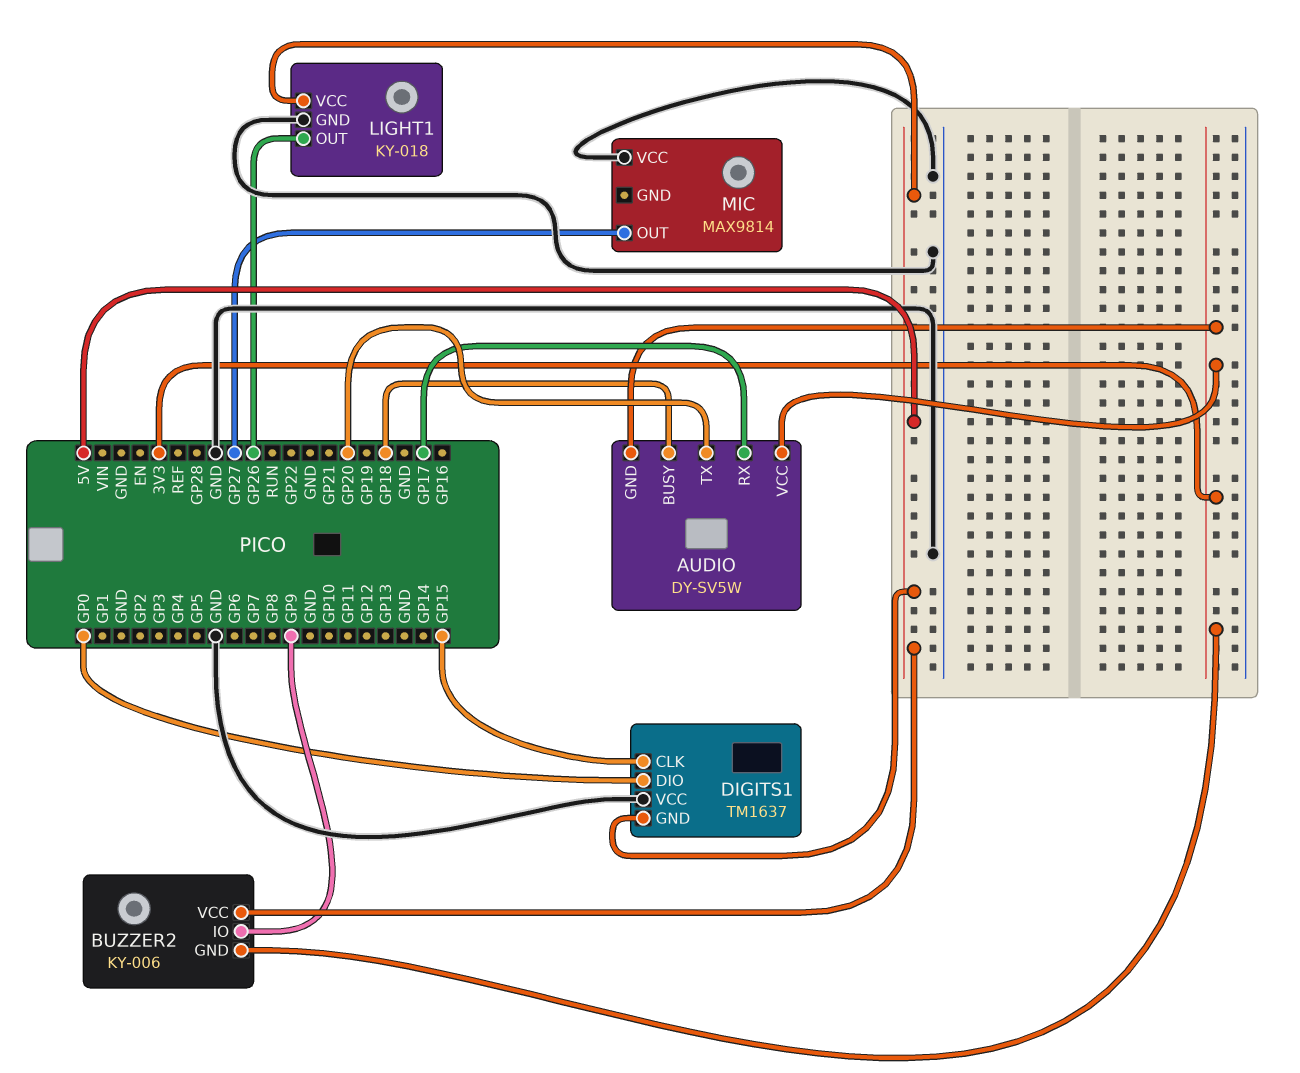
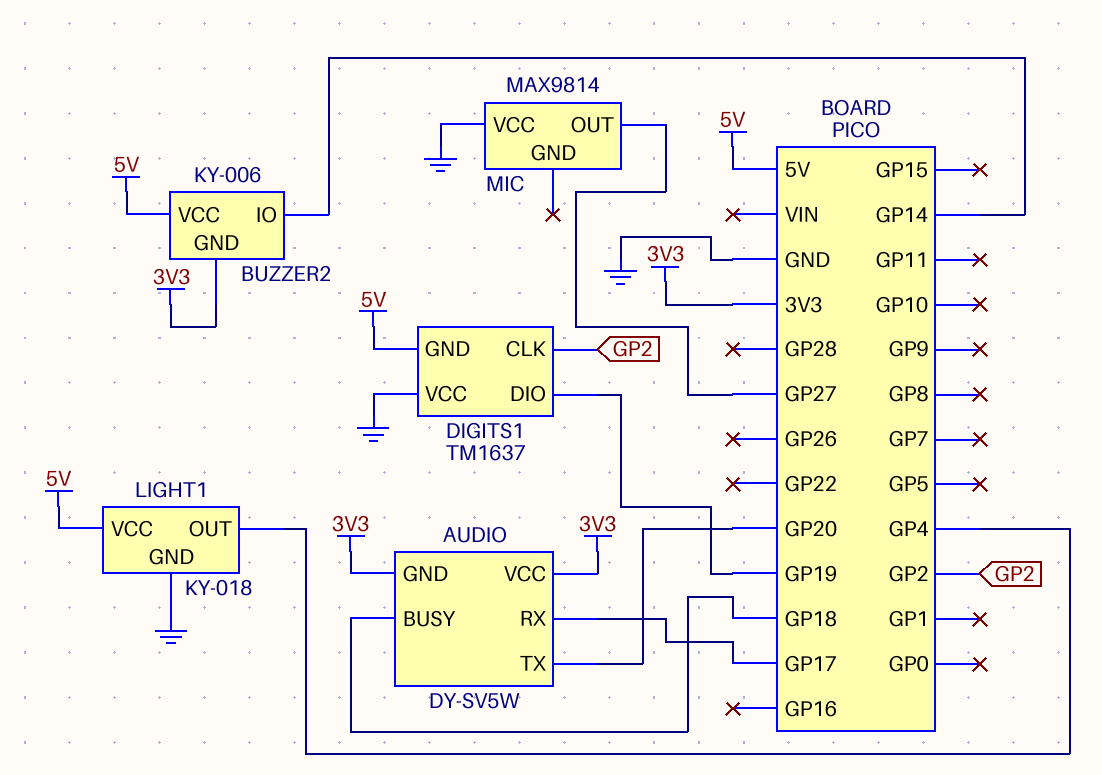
BUZZER2 pin IO: GP9 -> GP14
DIGITS1 pin CLK: GP15 -> GP2
DIGITS1 pin DIO: GP0 -> GP19
LIGHT1 pin OUT: GP26 -> GP4

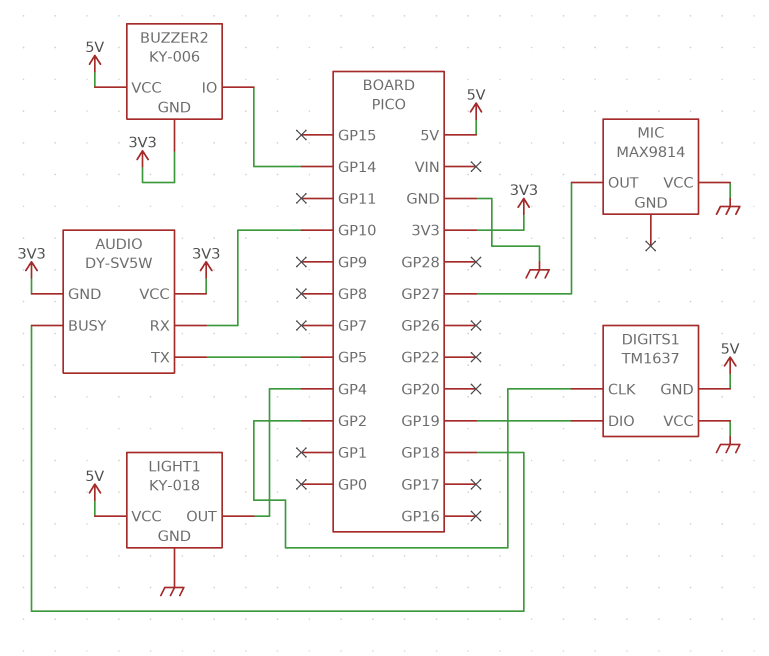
AUDIO pin RX: GP17 -> GP10
AUDIO pin TX: GP20 -> GP5

